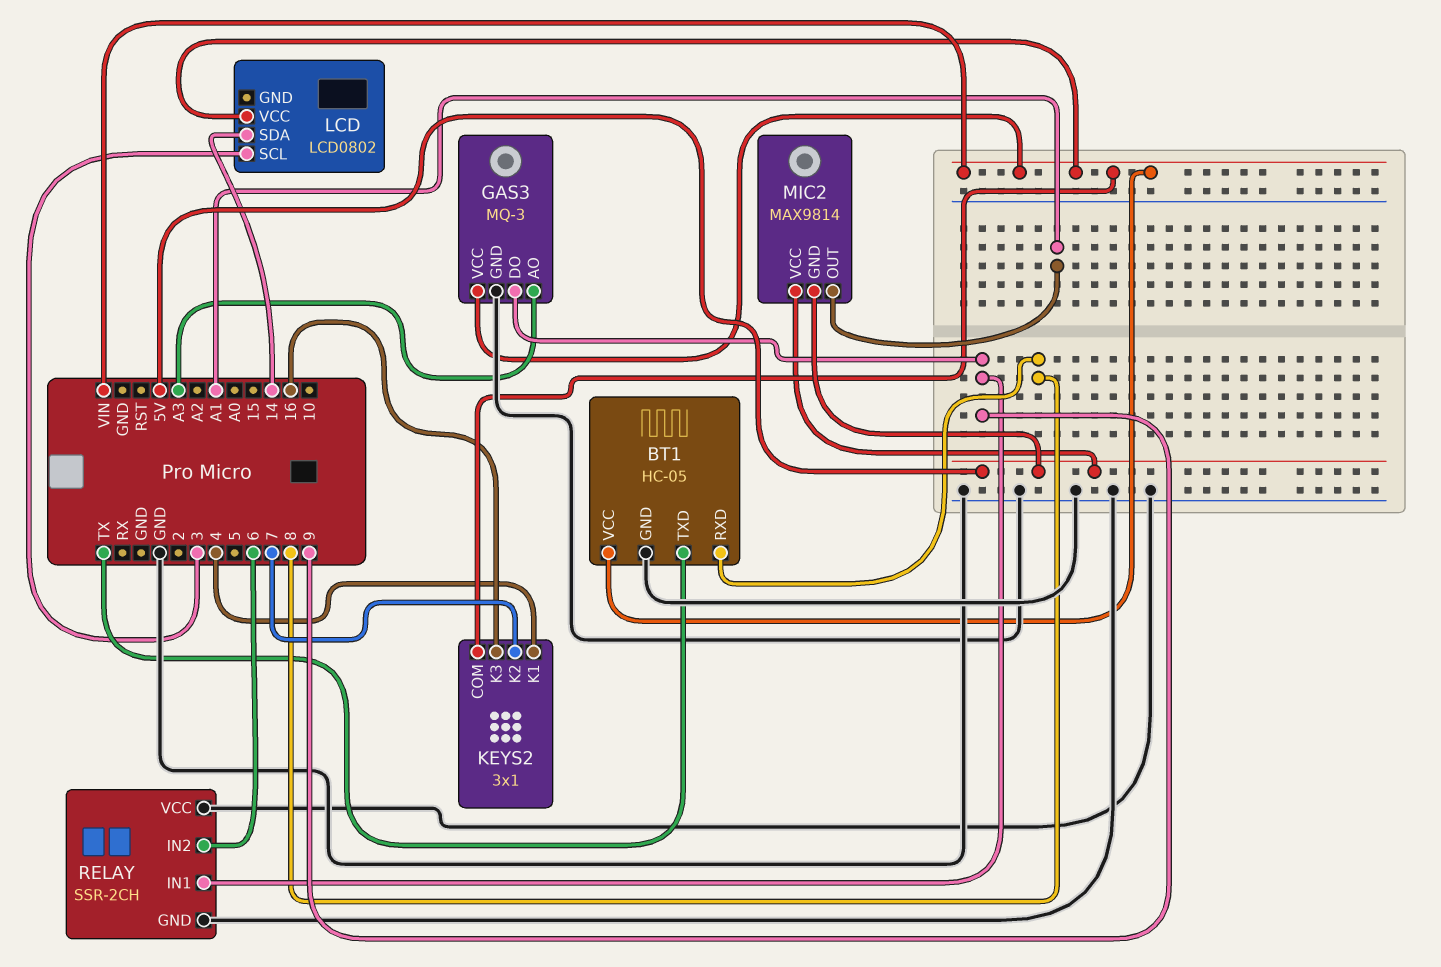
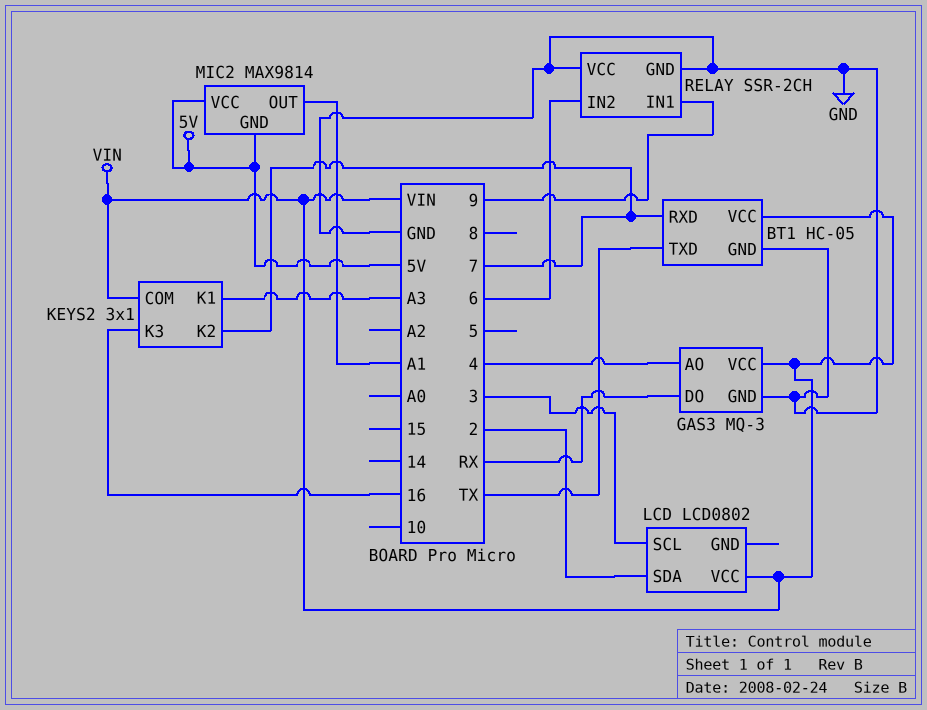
BT1 pin RXD: 8 -> 7
GAS3 pin AO: A3 -> 4
GAS3 pin DO: 9 -> RX
KEYS2 pin K1: 4 -> A3
LCD pin SDA: 14 -> 2

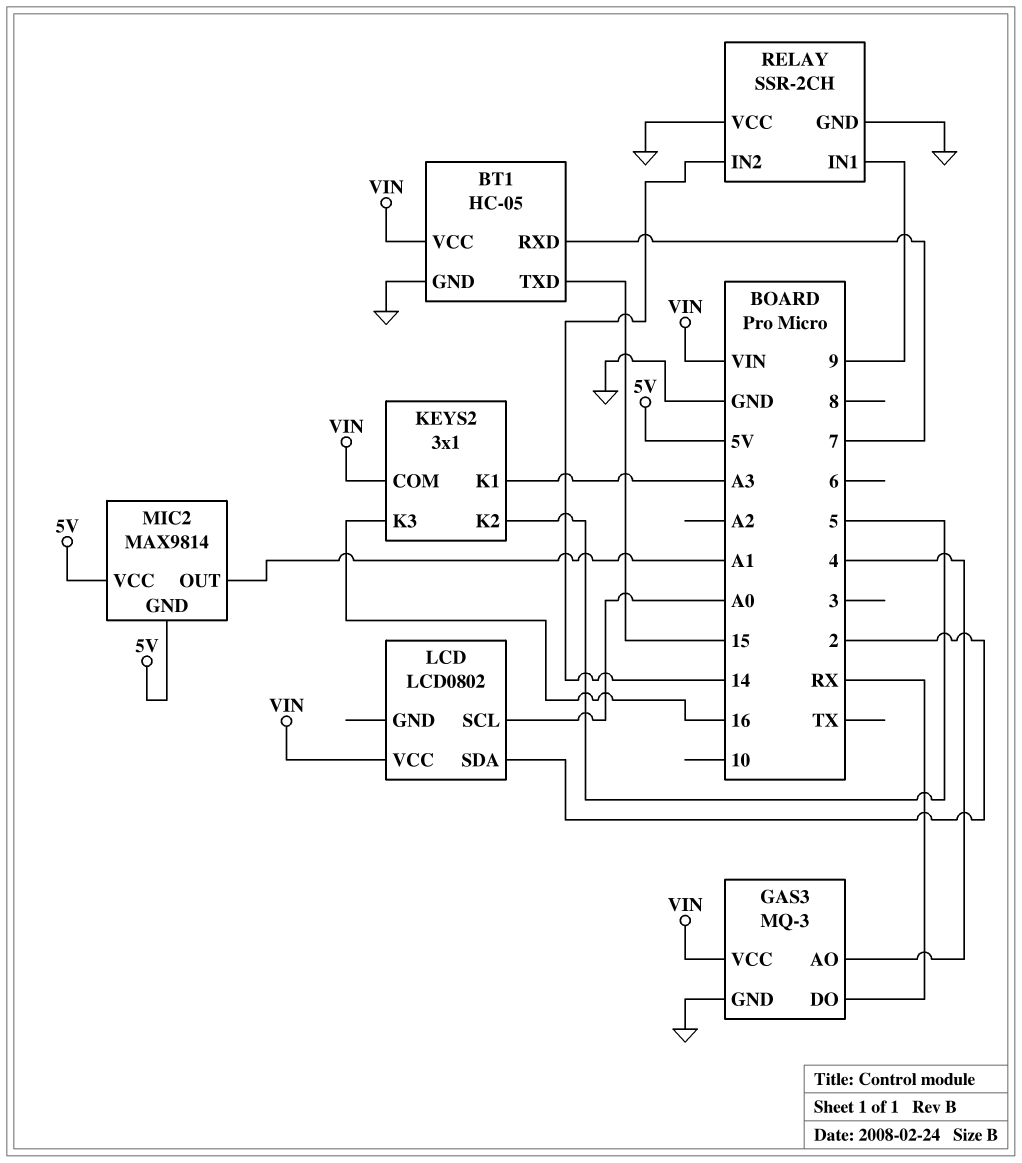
BT1 pin TXD: TX -> 15
KEYS2 pin K2: 7 -> 5
LCD pin SCL: 3 -> A0
RELAY pin IN2: 6 -> 14

